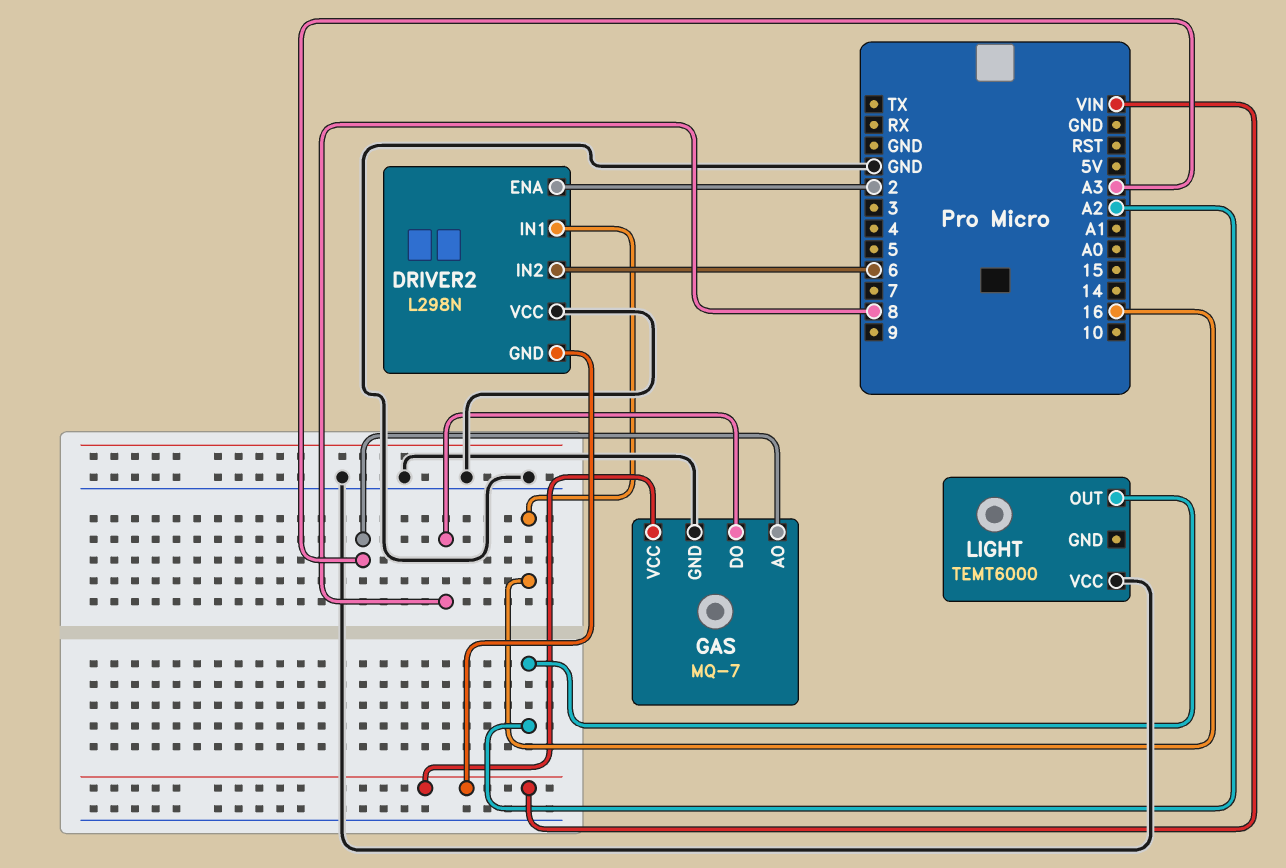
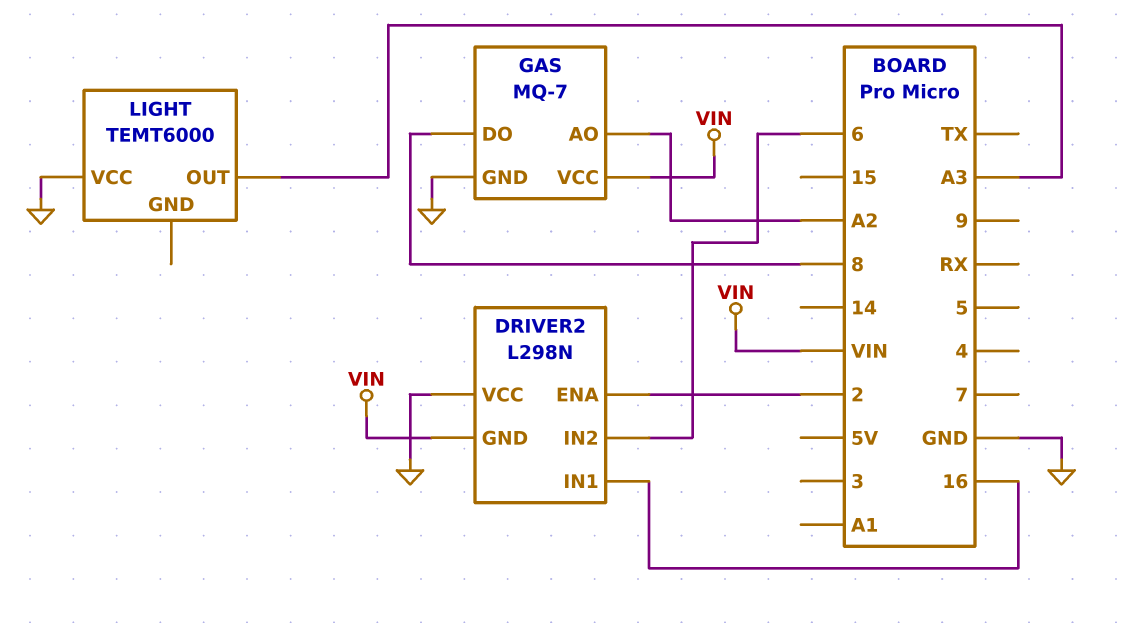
GAS pin AO: A3 -> A2
LIGHT pin OUT: A2 -> A3

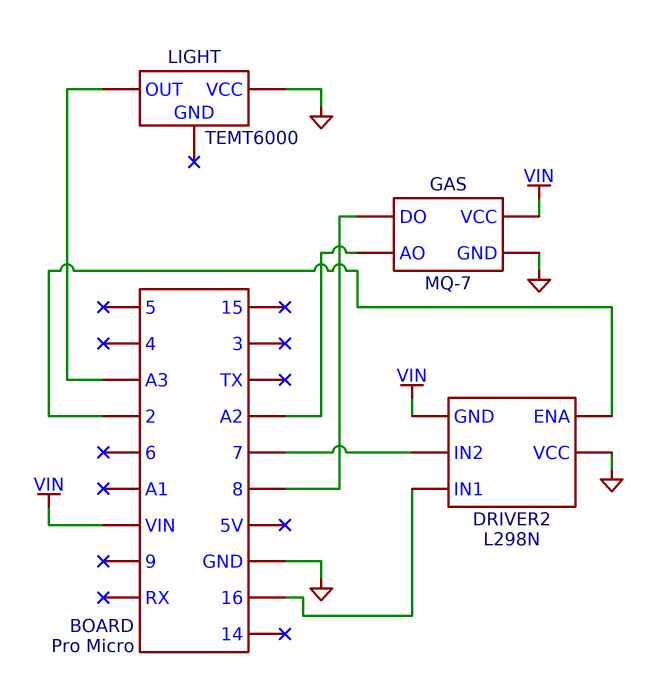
DRIVER2 pin IN2: 6 -> 7

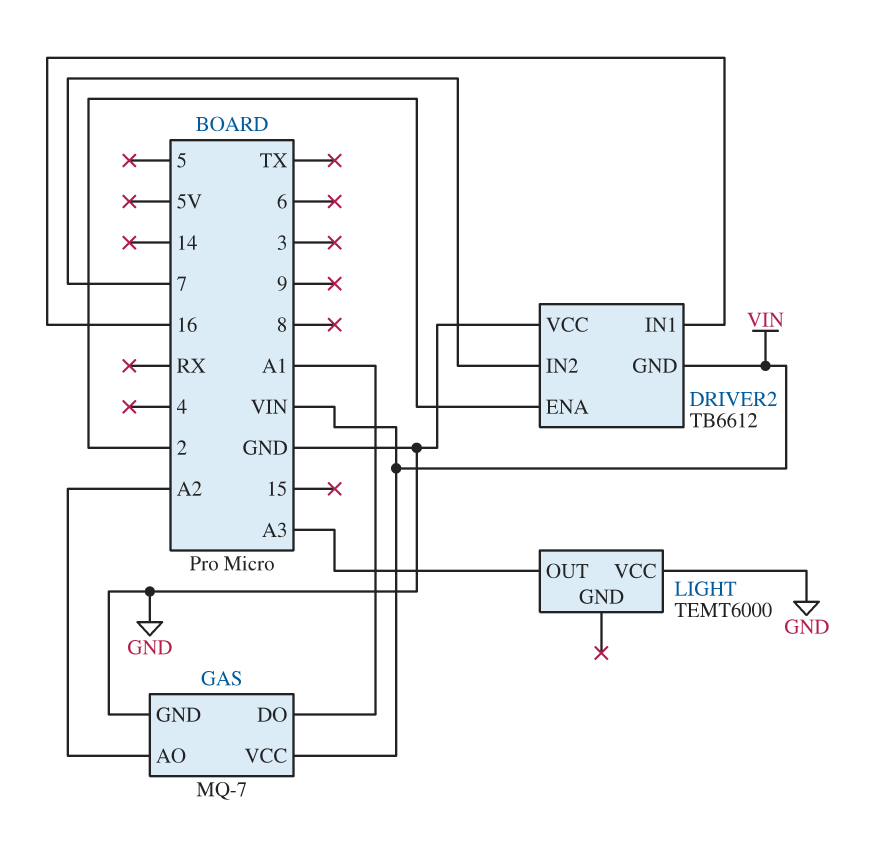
DRIVER2: L298N -> TB6612
GAS pin DO: 8 -> A1

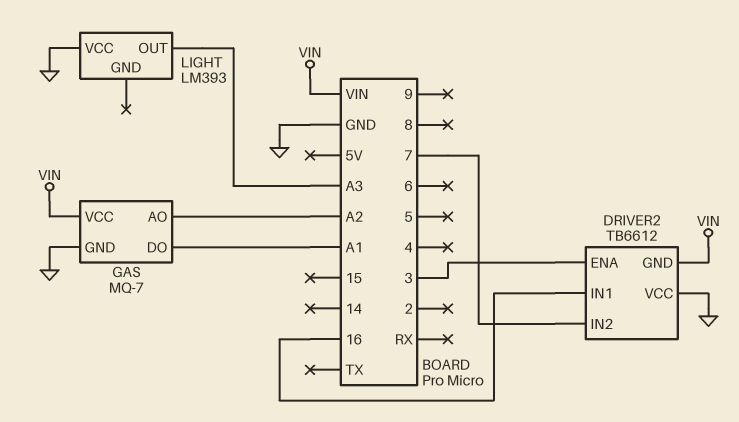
DRIVER2 pin ENA: 2 -> 3
LIGHT: TEMT6000 -> LM393

